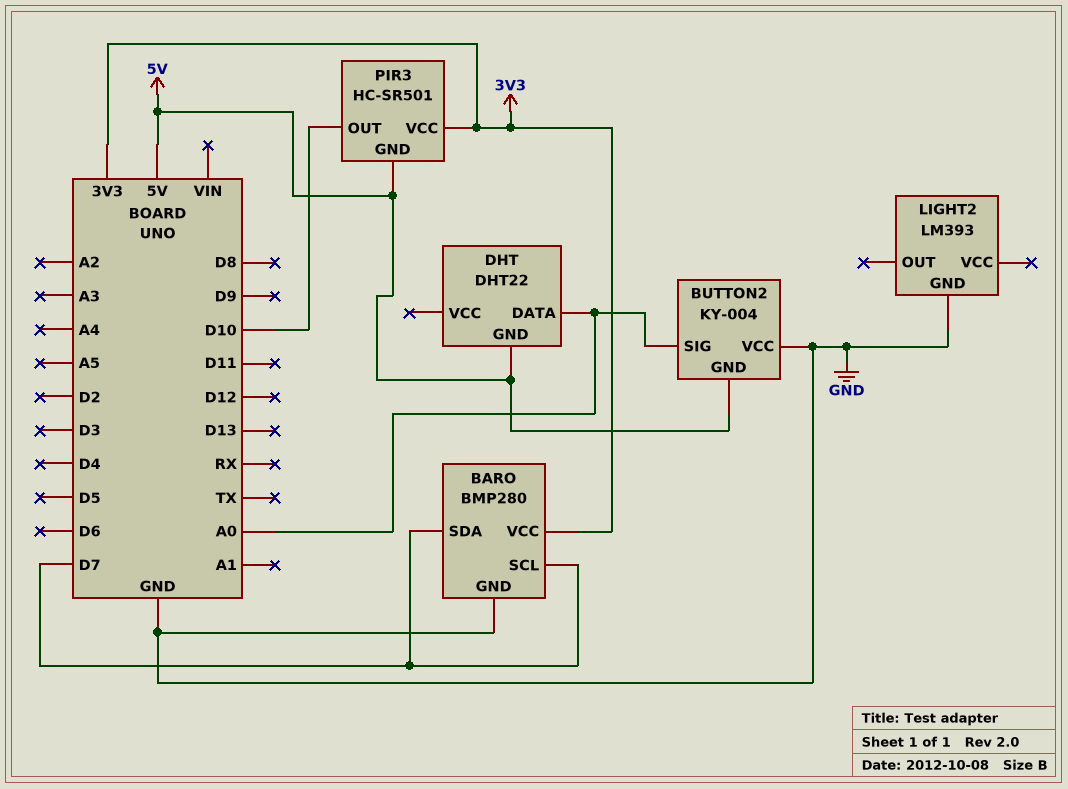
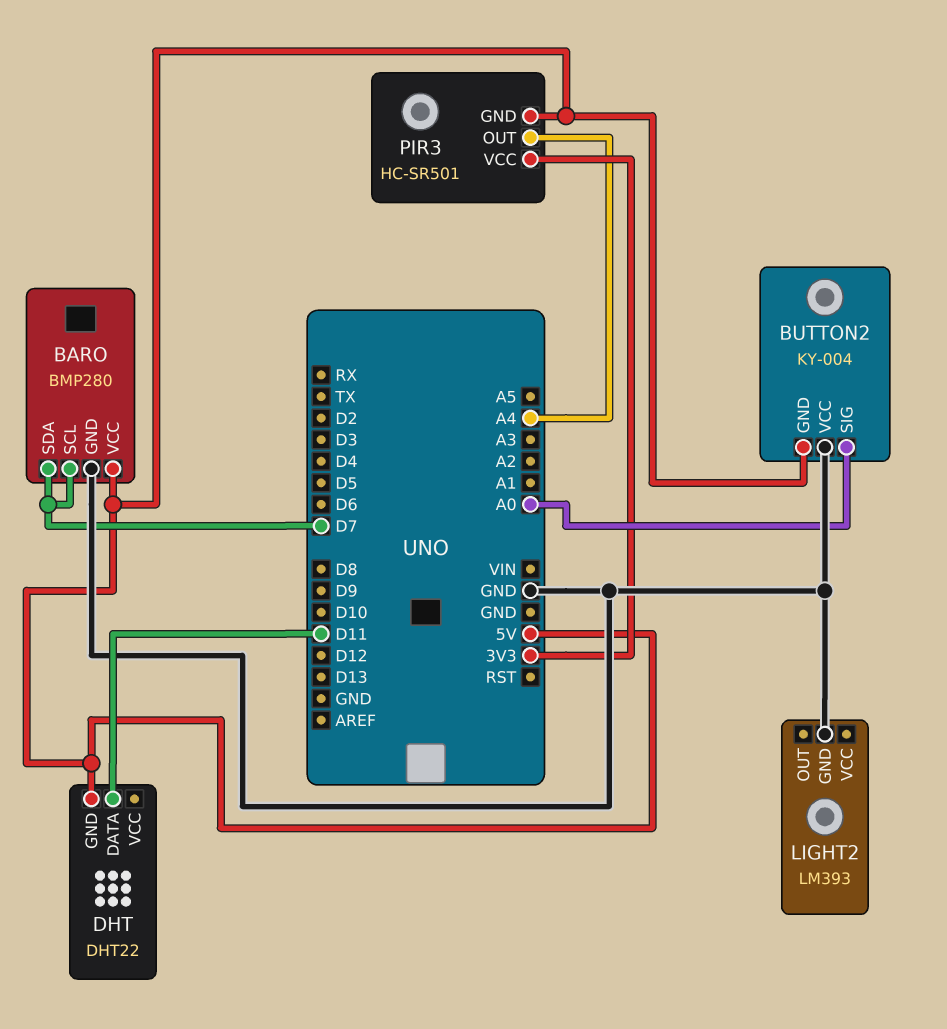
BARO pin VCC: 3V3 -> 5V
DHT pin DATA: A0 -> D11
PIR3 pin OUT: D10 -> A4

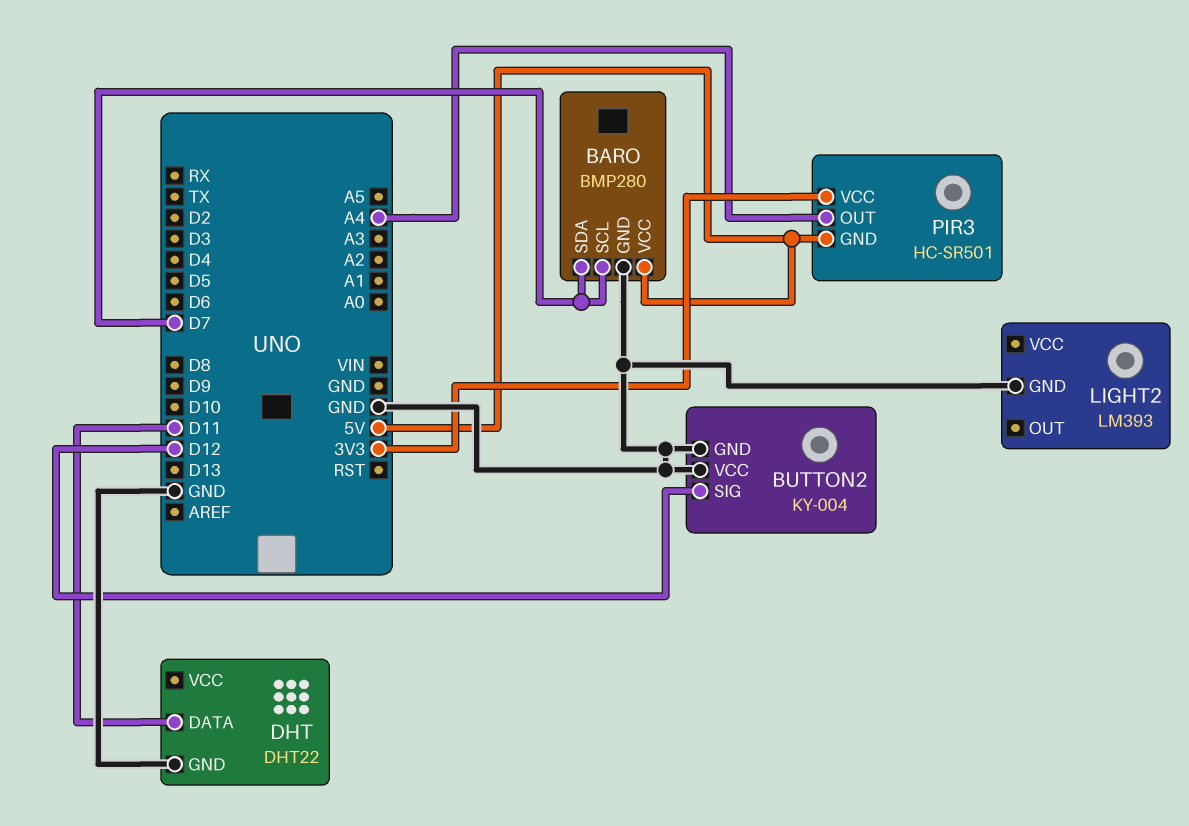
BUTTON2 pin GND: 5V -> GND
BUTTON2 pin SIG: A0 -> D12
DHT pin GND: 5V -> GND

